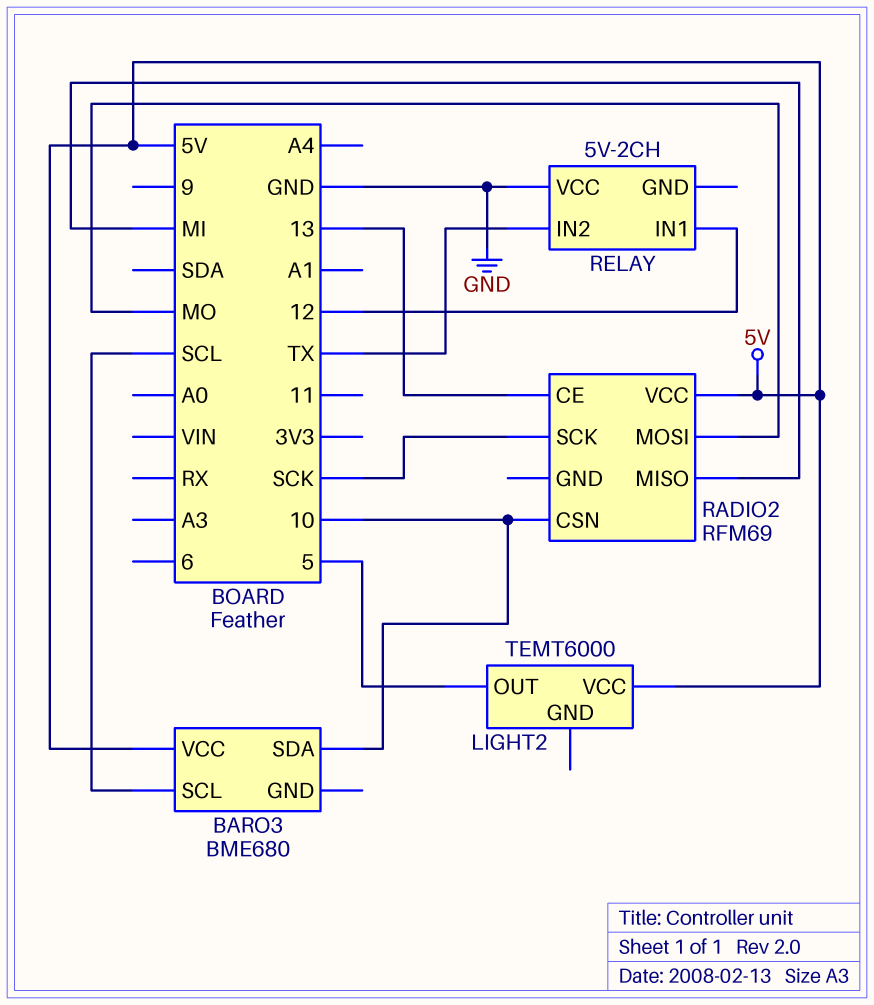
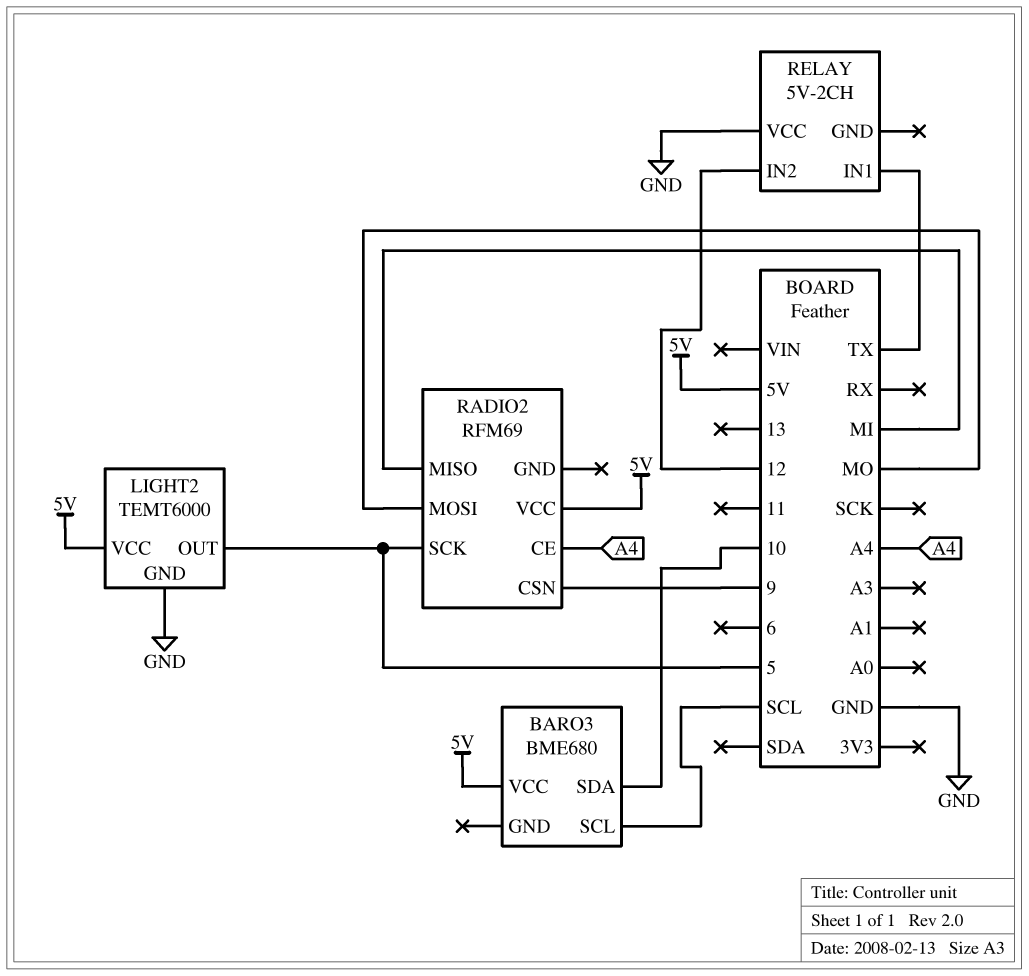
LIGHT2 pin GND: none -> GND
RADIO2 pin CE: 13 -> A4
RADIO2 pin CSN: 10 -> 9
RADIO2 pin SCK: SCK -> 5
RELAY pin IN1: 12 -> TX
RELAY pin IN2: TX -> 12

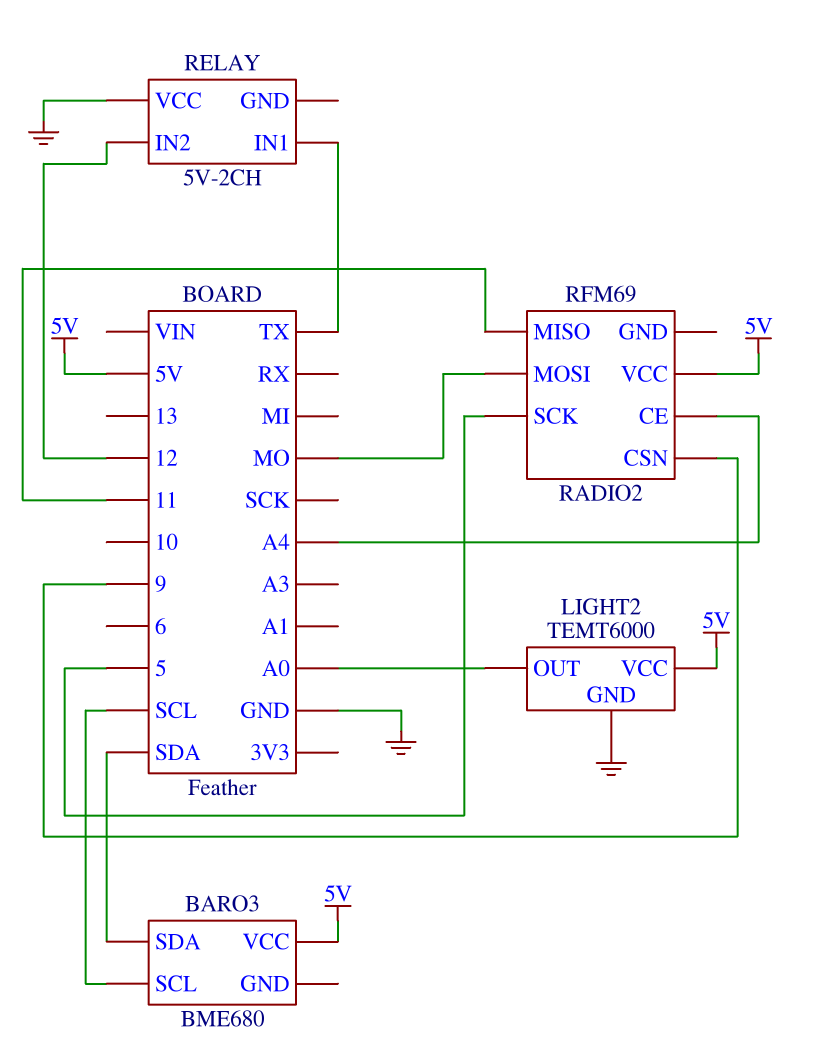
BARO3 pin SDA: 10 -> SDA
LIGHT2 pin OUT: 5 -> A0
RADIO2 pin MISO: MI -> 11

